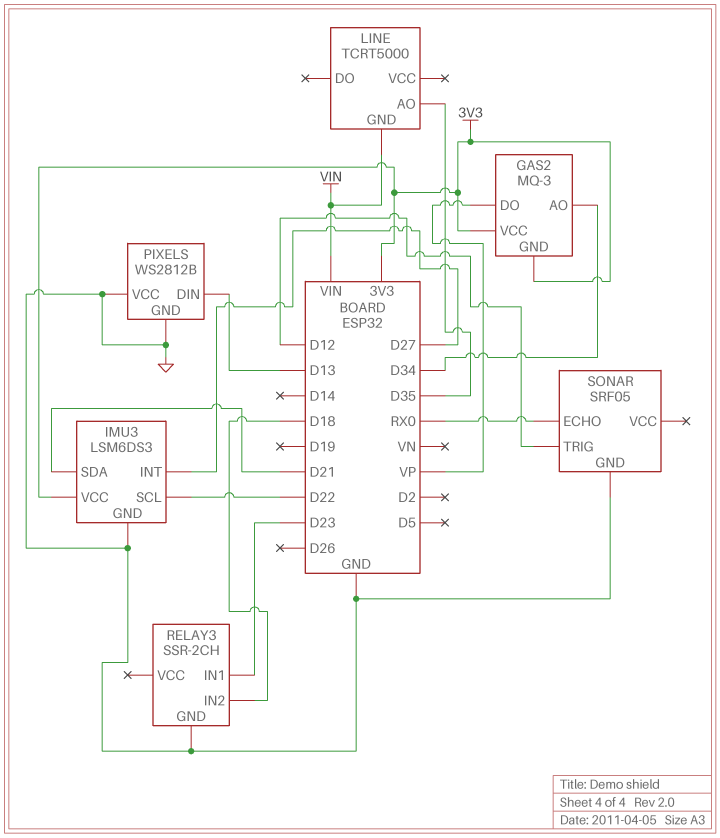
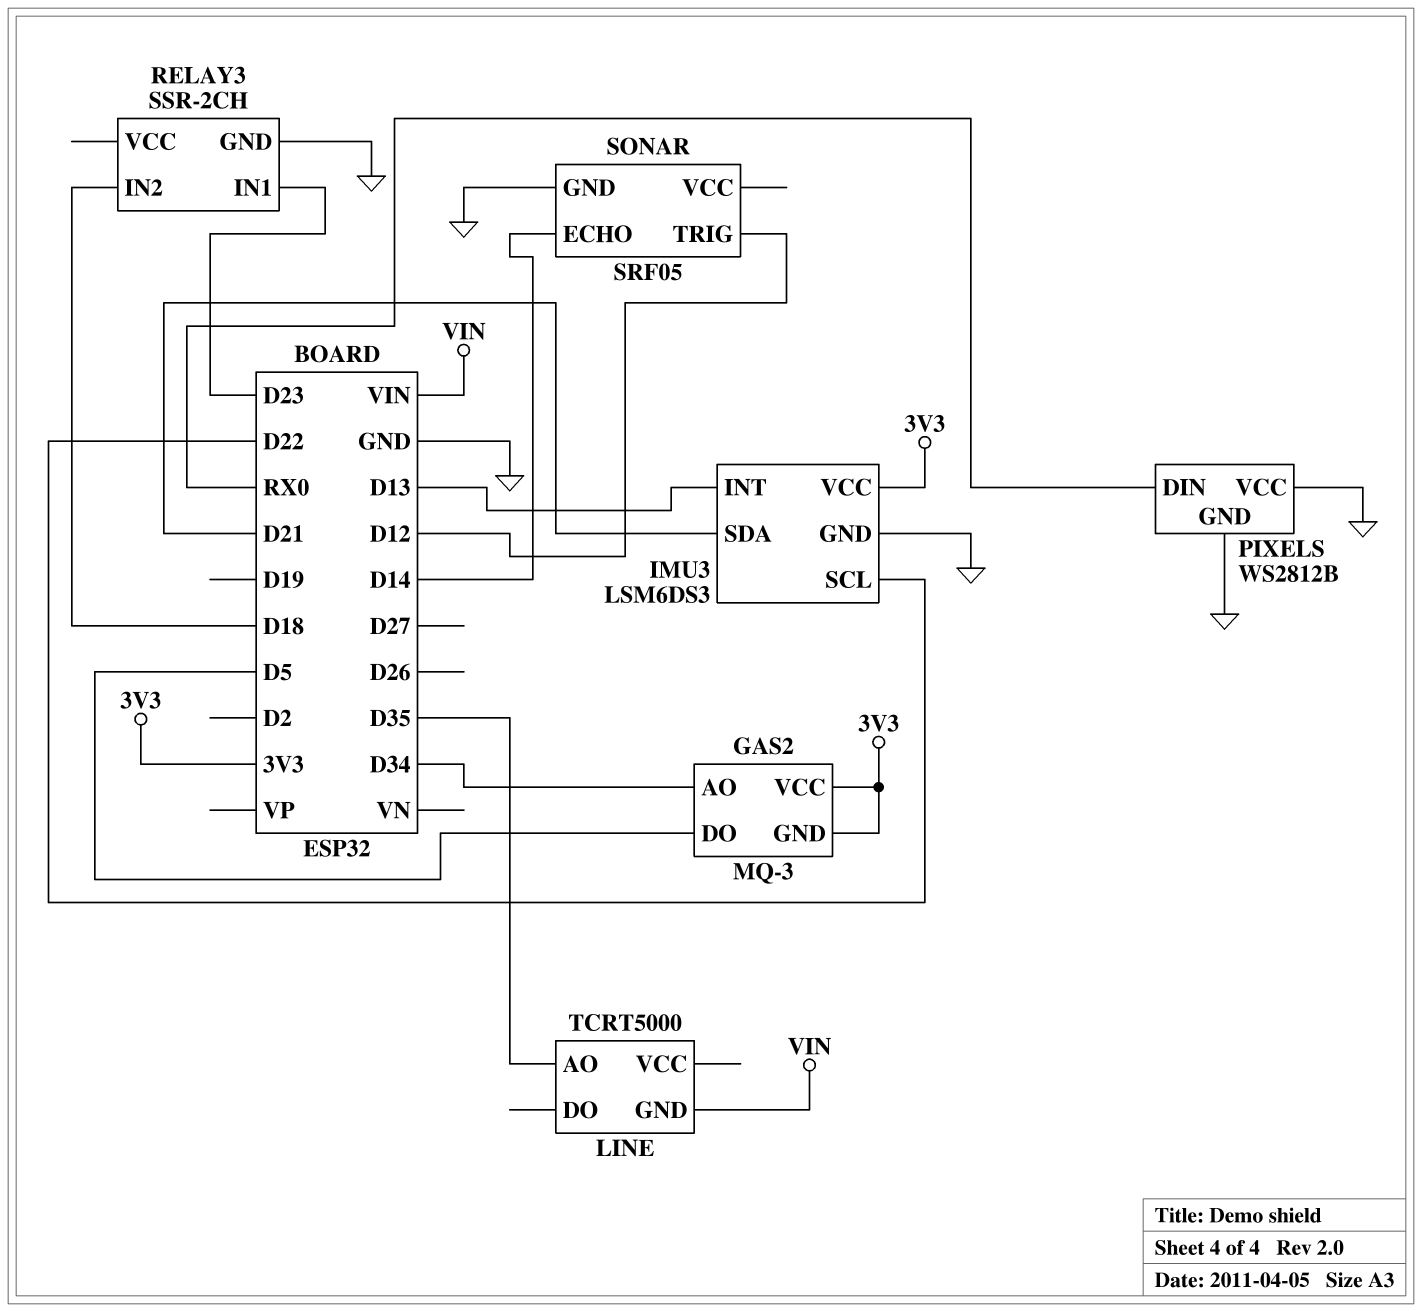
GAS2 pin DO: VP -> D5
IMU3 pin INT: D27 -> D13
PIXELS pin DIN: D13 -> RX0
SONAR pin ECHO: RX0 -> D14

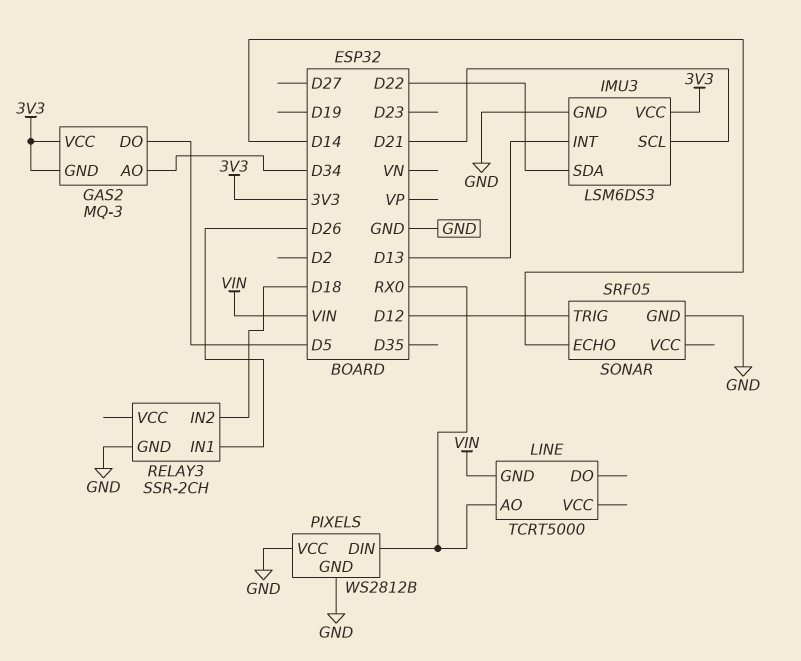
IMU3 pin SCL: D22 -> D21
IMU3 pin SDA: D21 -> D22
LINE pin AO: D35 -> RX0
RELAY3 pin IN1: D23 -> D26

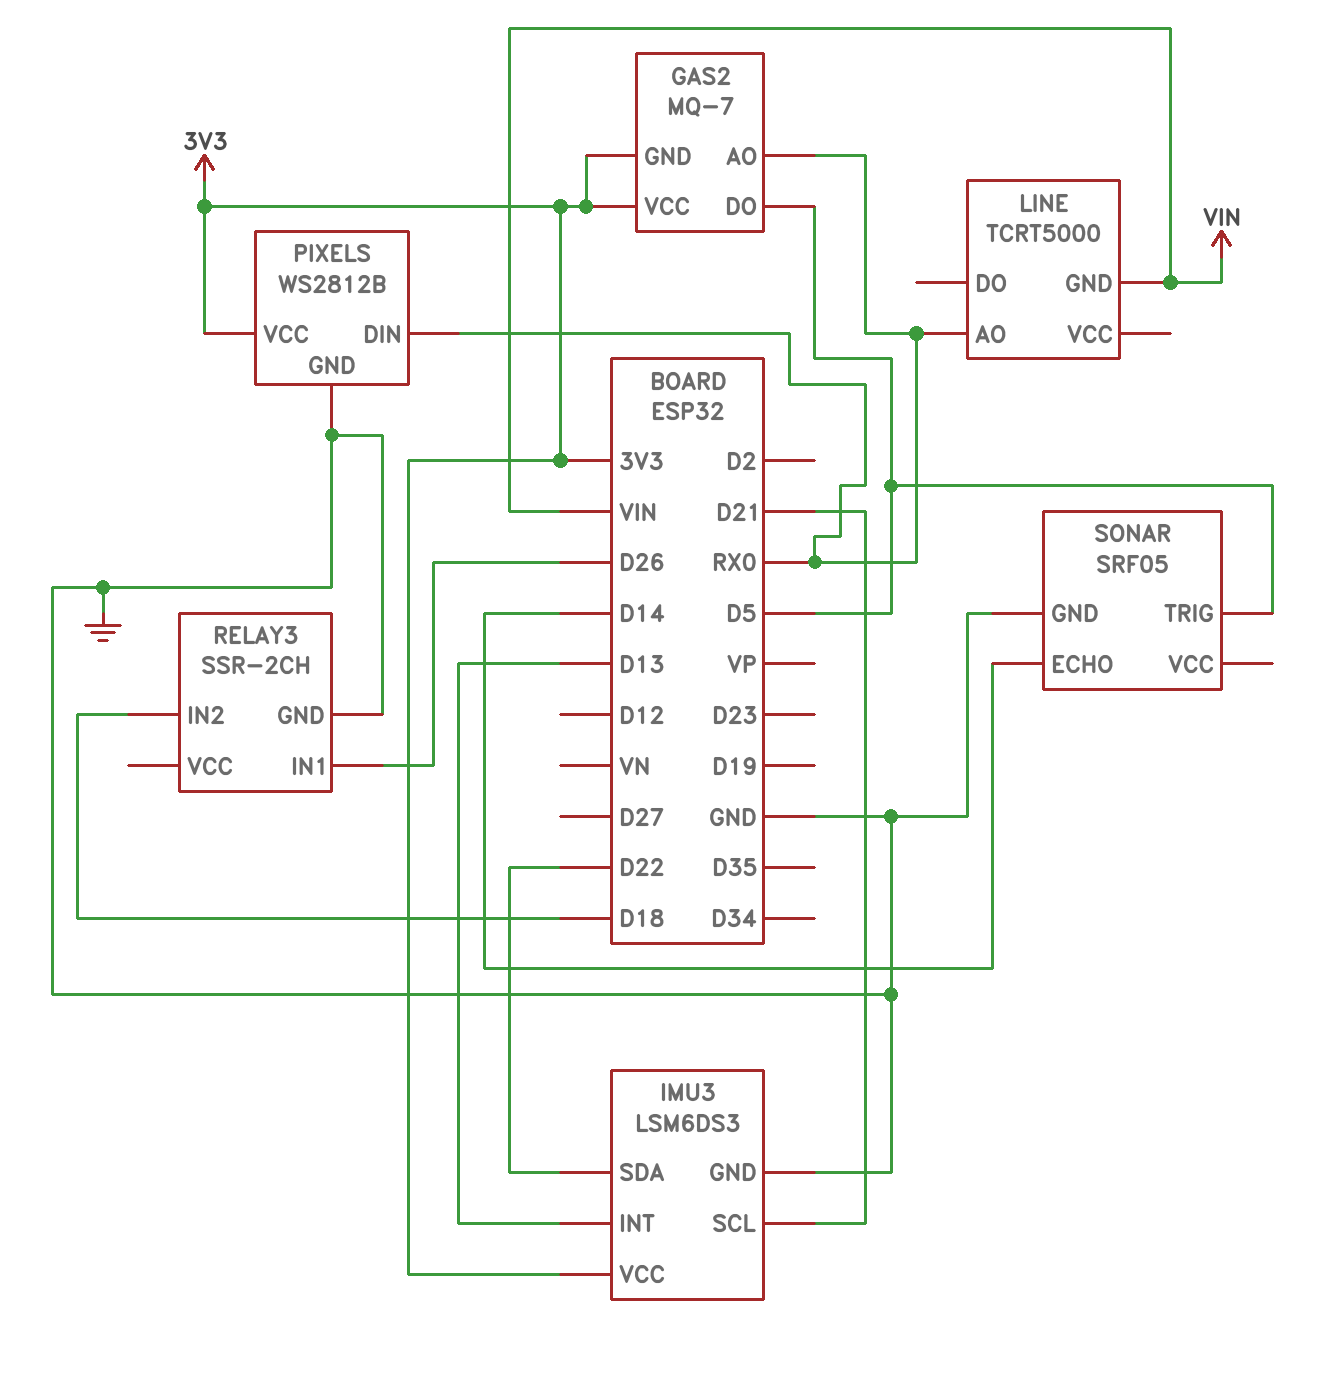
GAS2: MQ-3 -> MQ-7
GAS2 pin AO: D34 -> RX0
PIXELS pin VCC: GND -> 3V3
SONAR pin TRIG: D12 -> D5

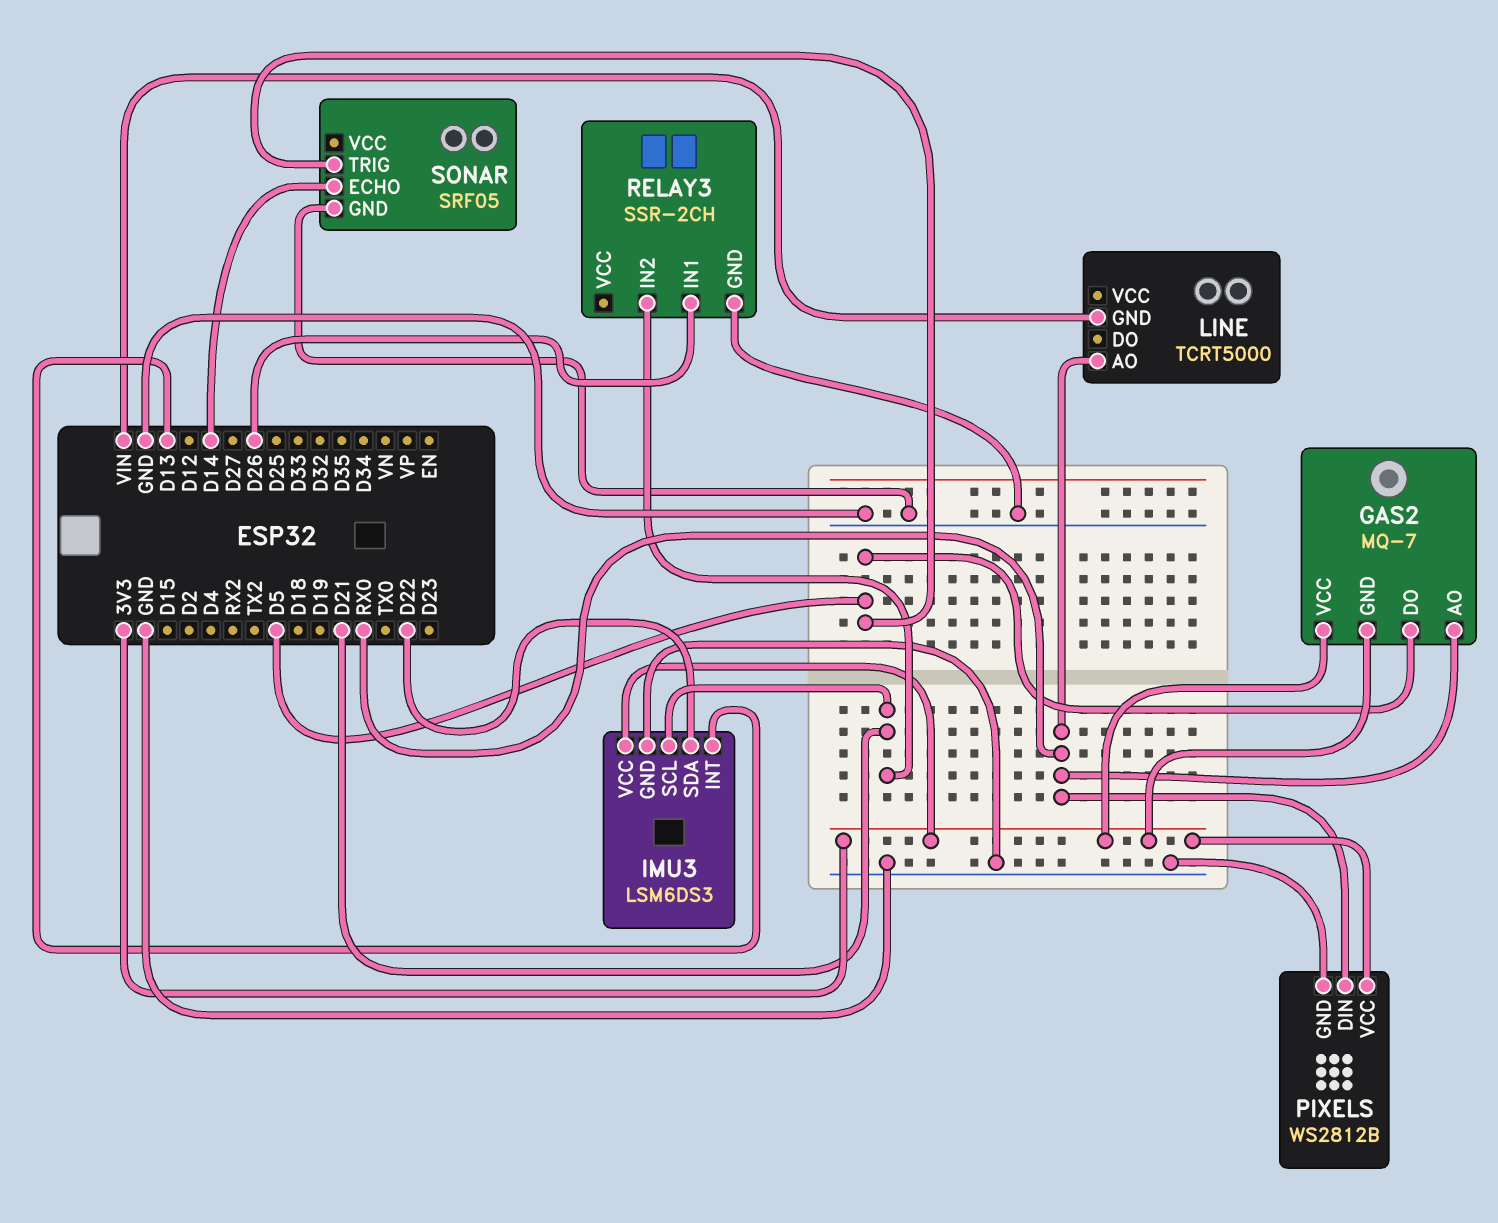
RELAY3 pin IN2: D18 -> D21

